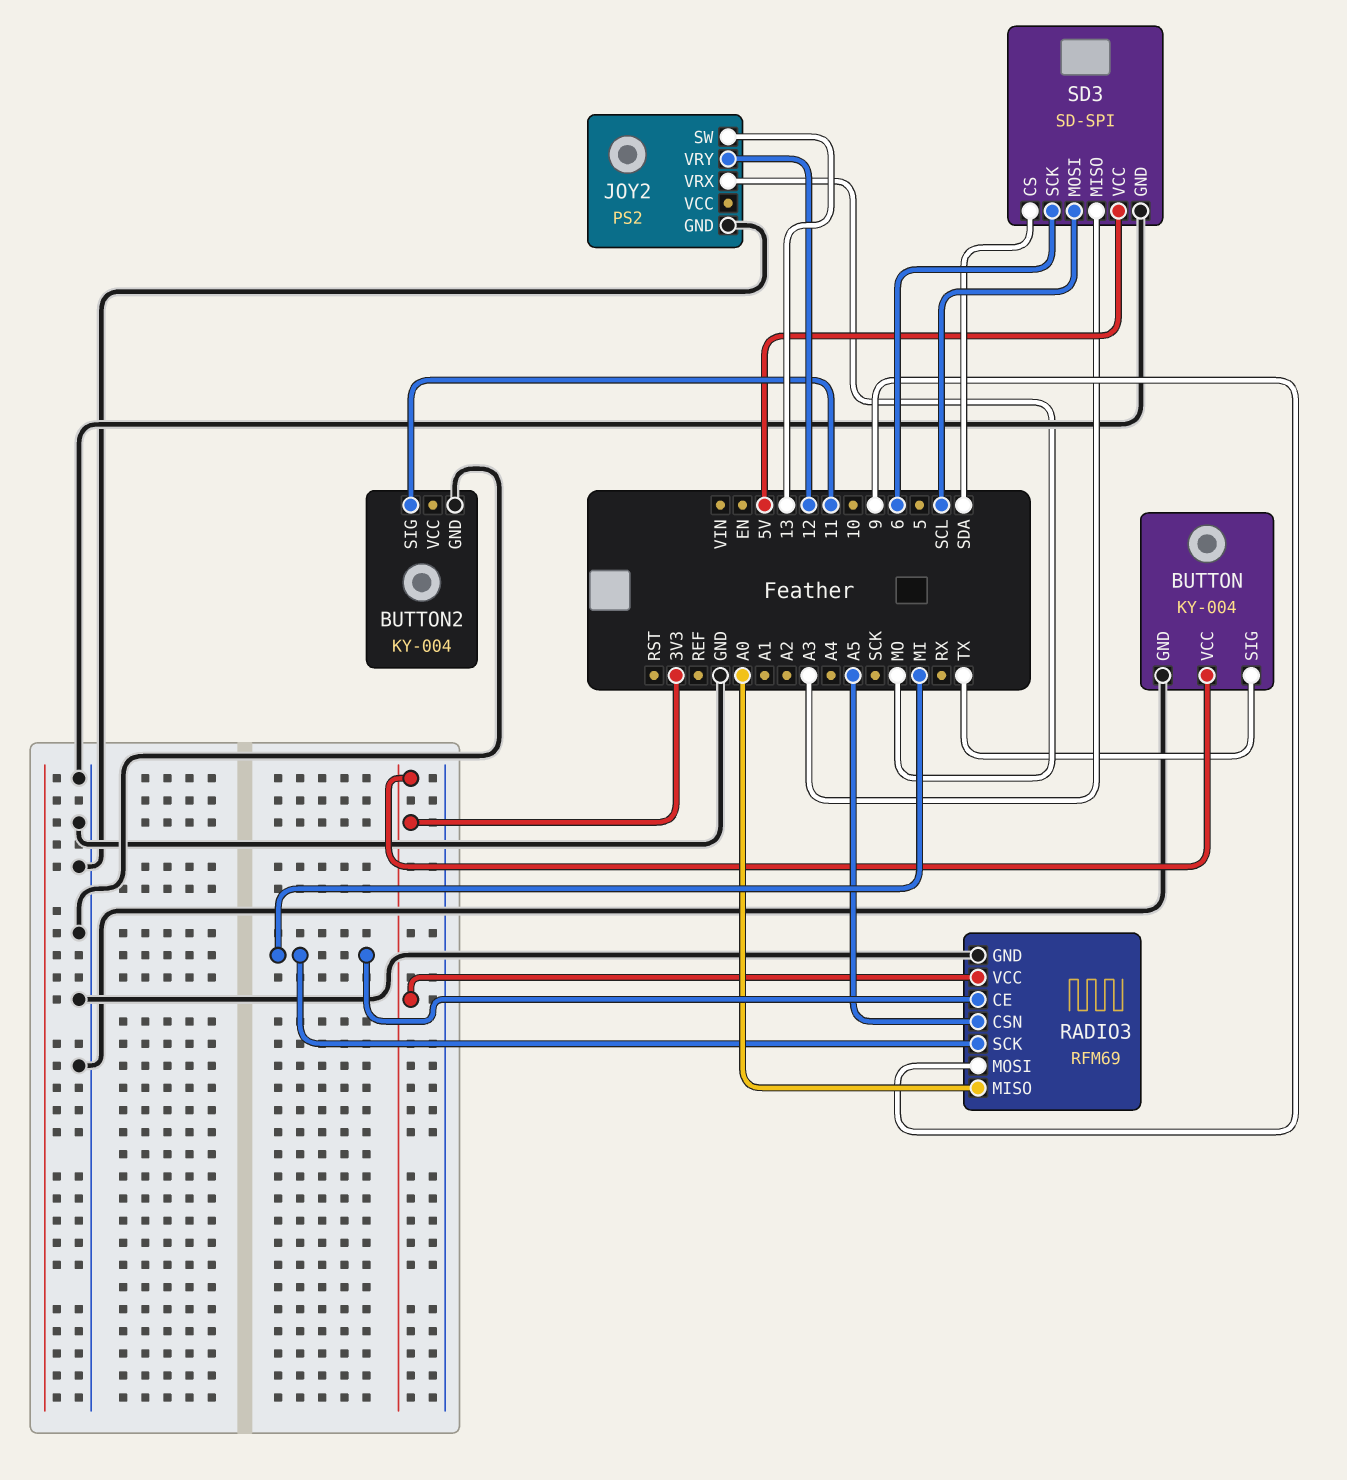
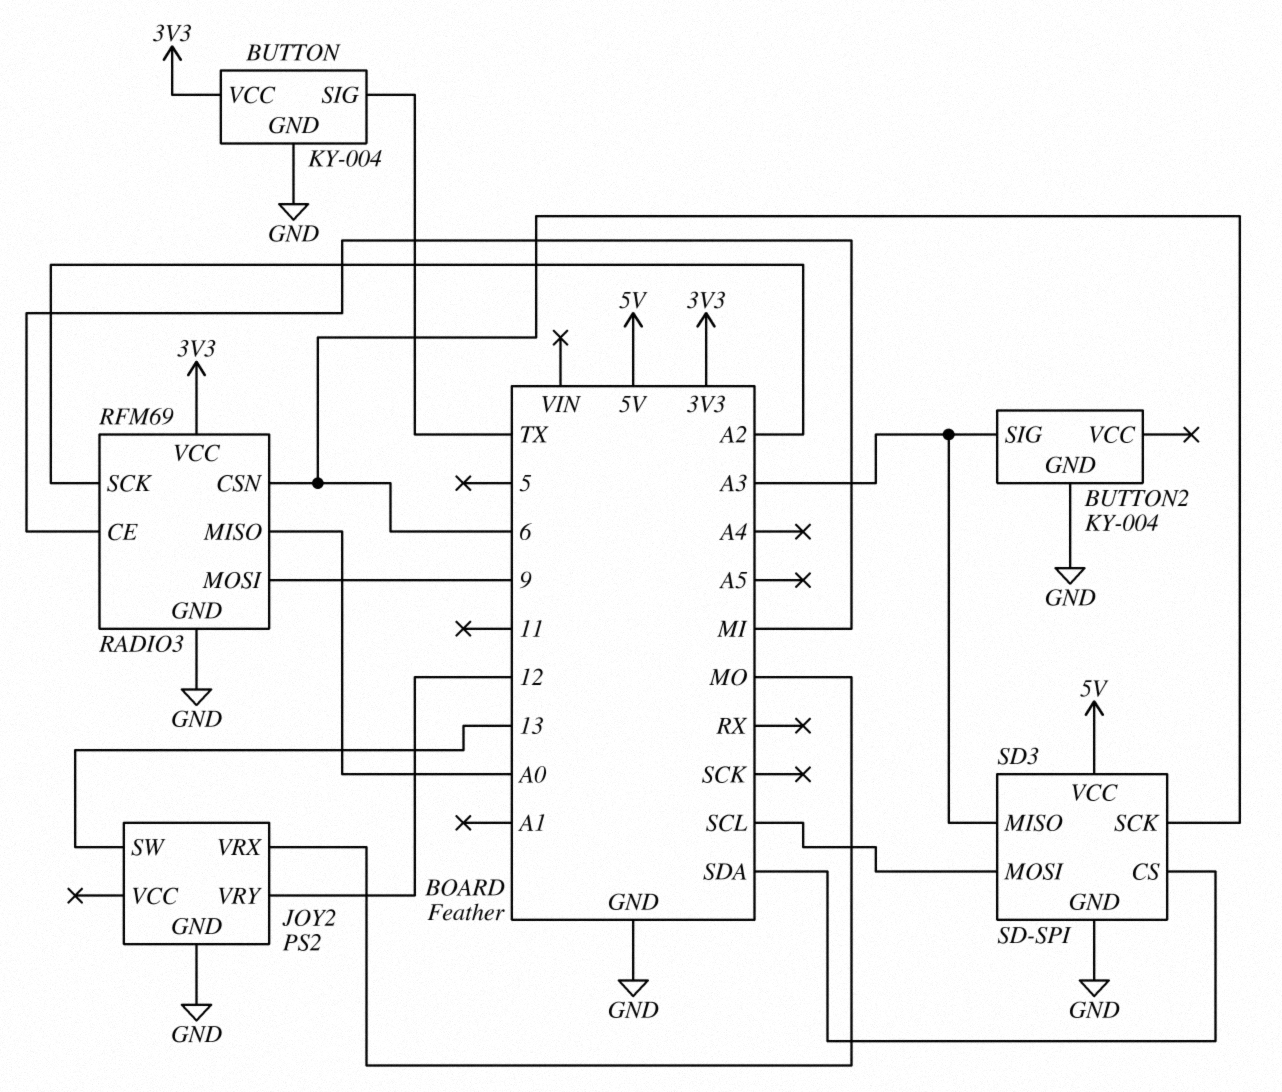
BUTTON2 pin SIG: 11 -> A3
RADIO3 pin CSN: A5 -> 6
RADIO3 pin SCK: MI -> A2

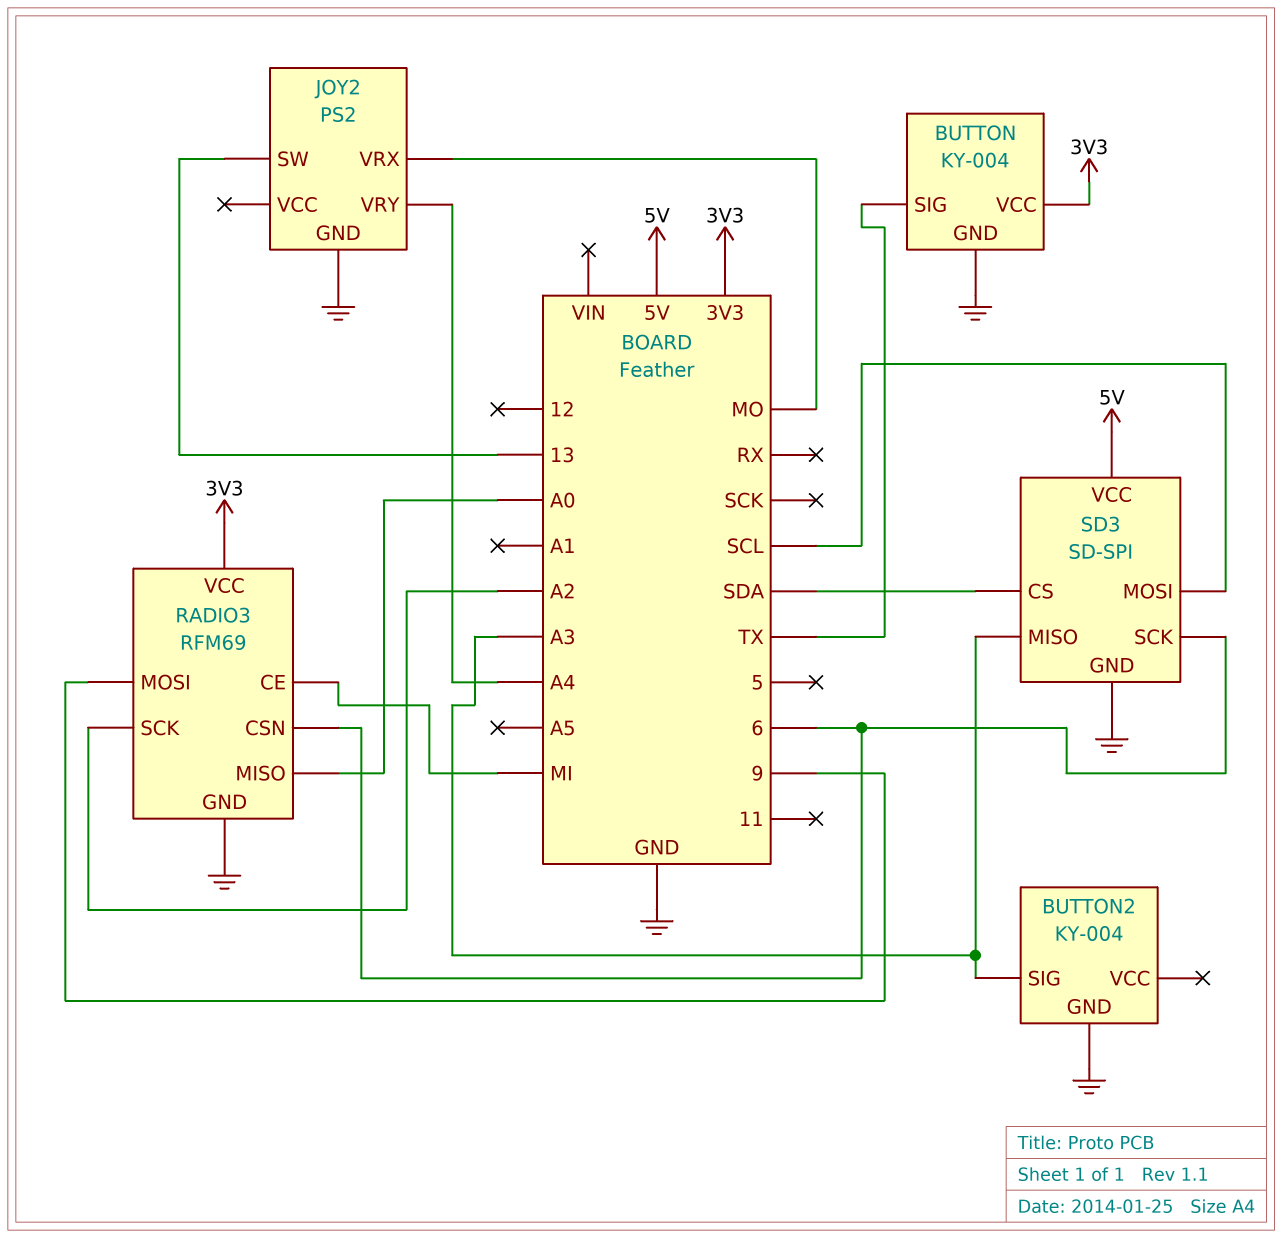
JOY2 pin VRY: 12 -> A4

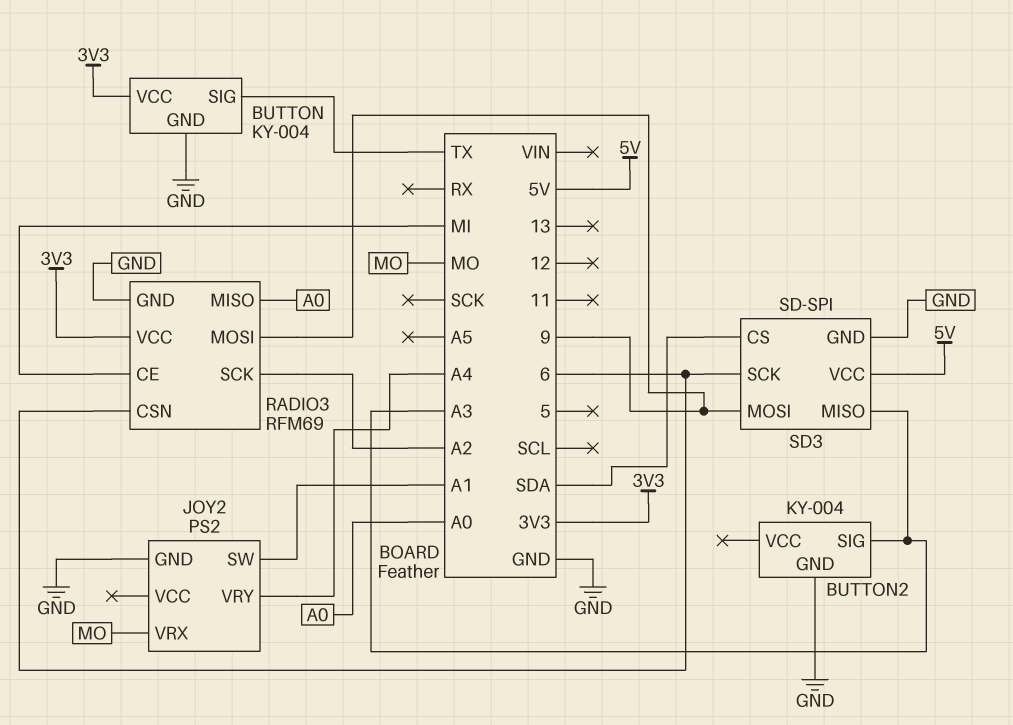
JOY2 pin SW: 13 -> A1
SD3 pin MOSI: SCL -> 9

